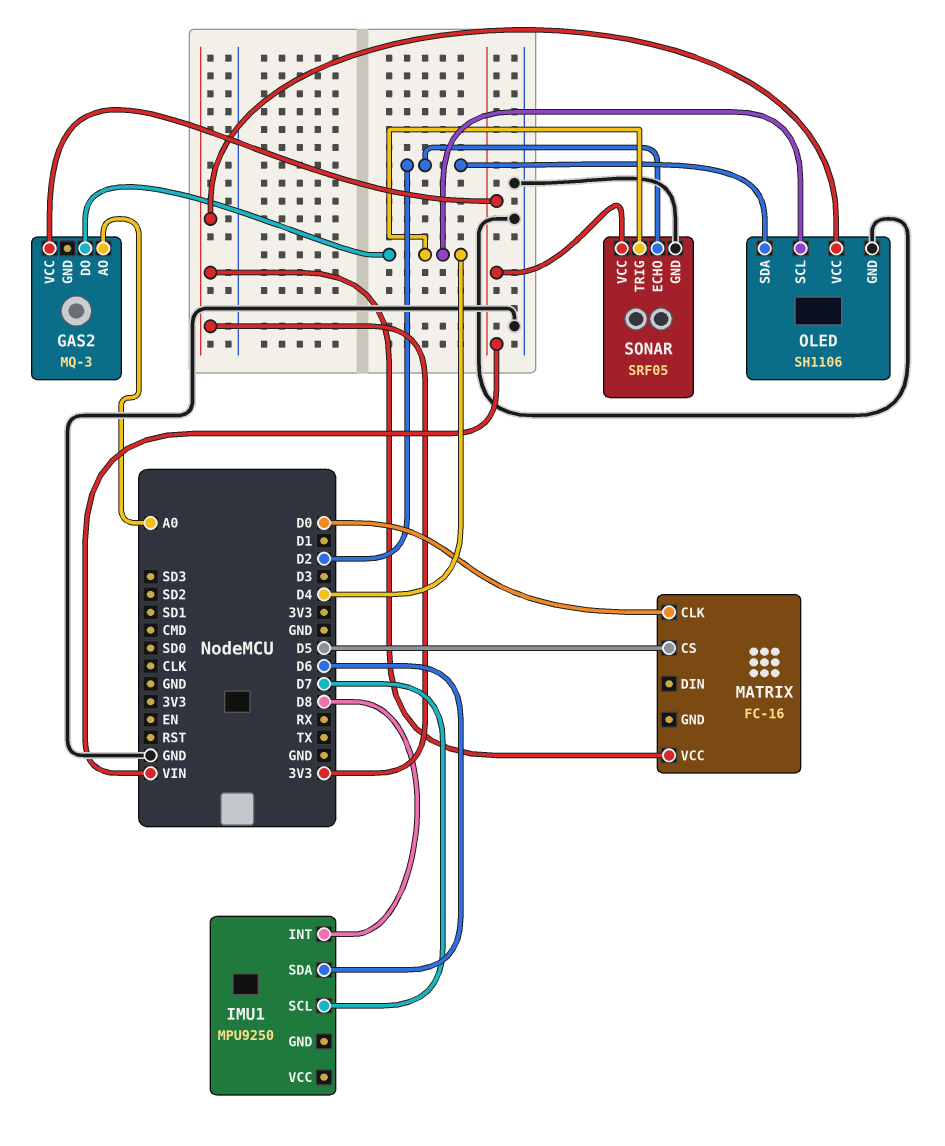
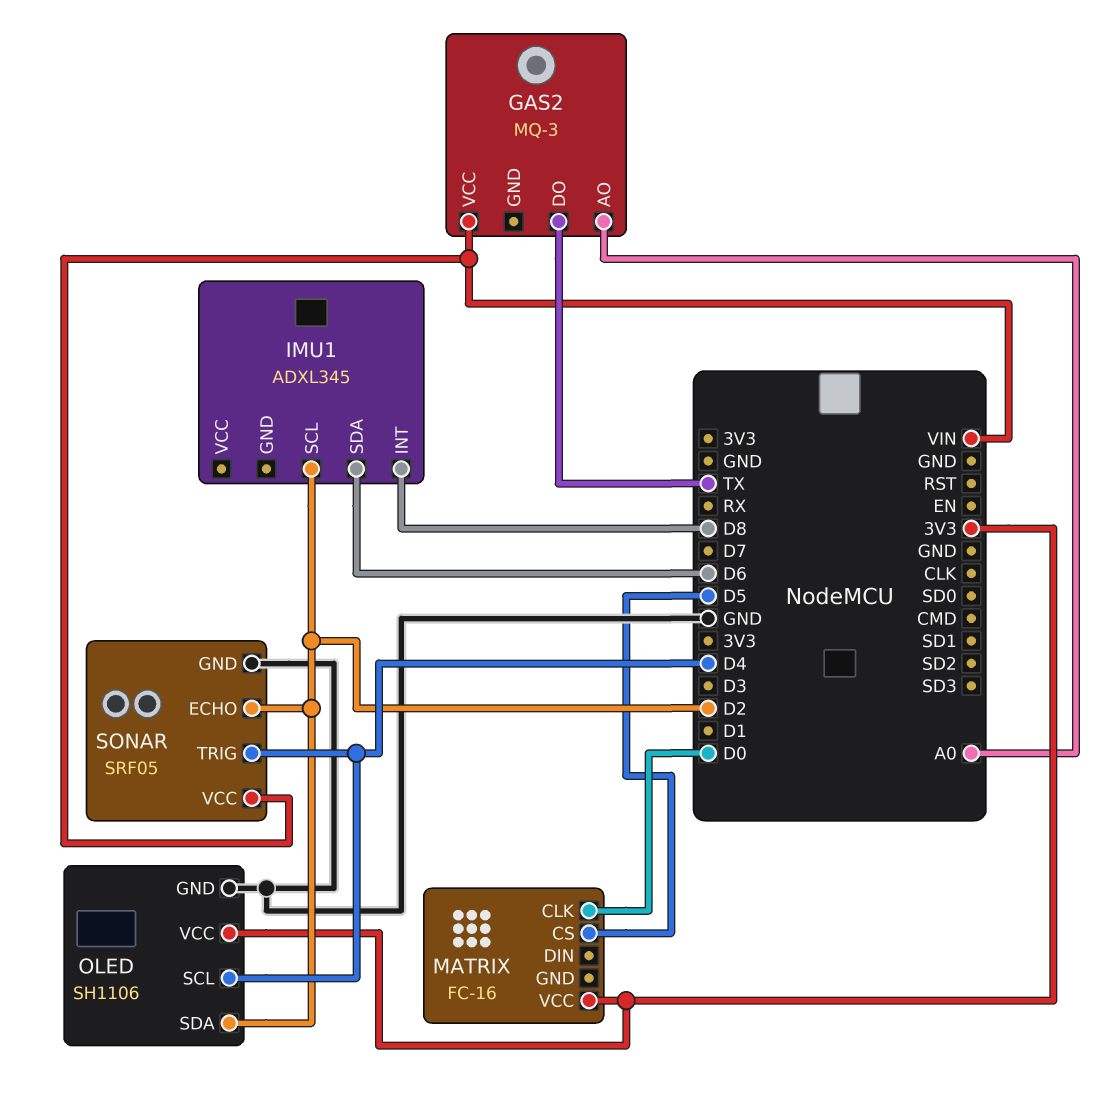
GAS2 pin DO: D4 -> TX
IMU1: MPU9250 -> ADXL345
IMU1 pin SCL: D7 -> D2

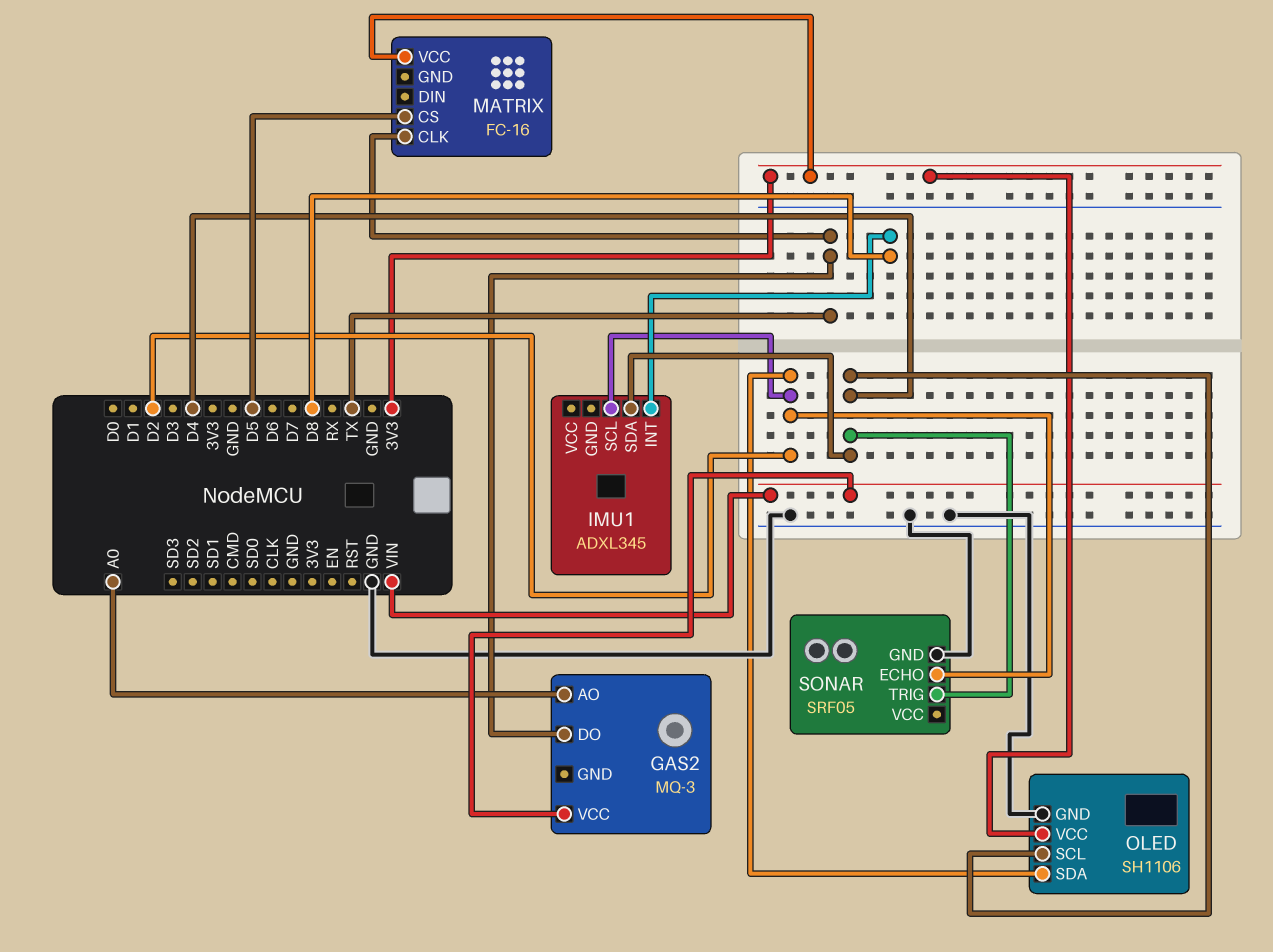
IMU1 pin SDA: D6 -> D4
MATRIX pin CLK: D0 -> TX
SONAR pin VCC: VIN -> none

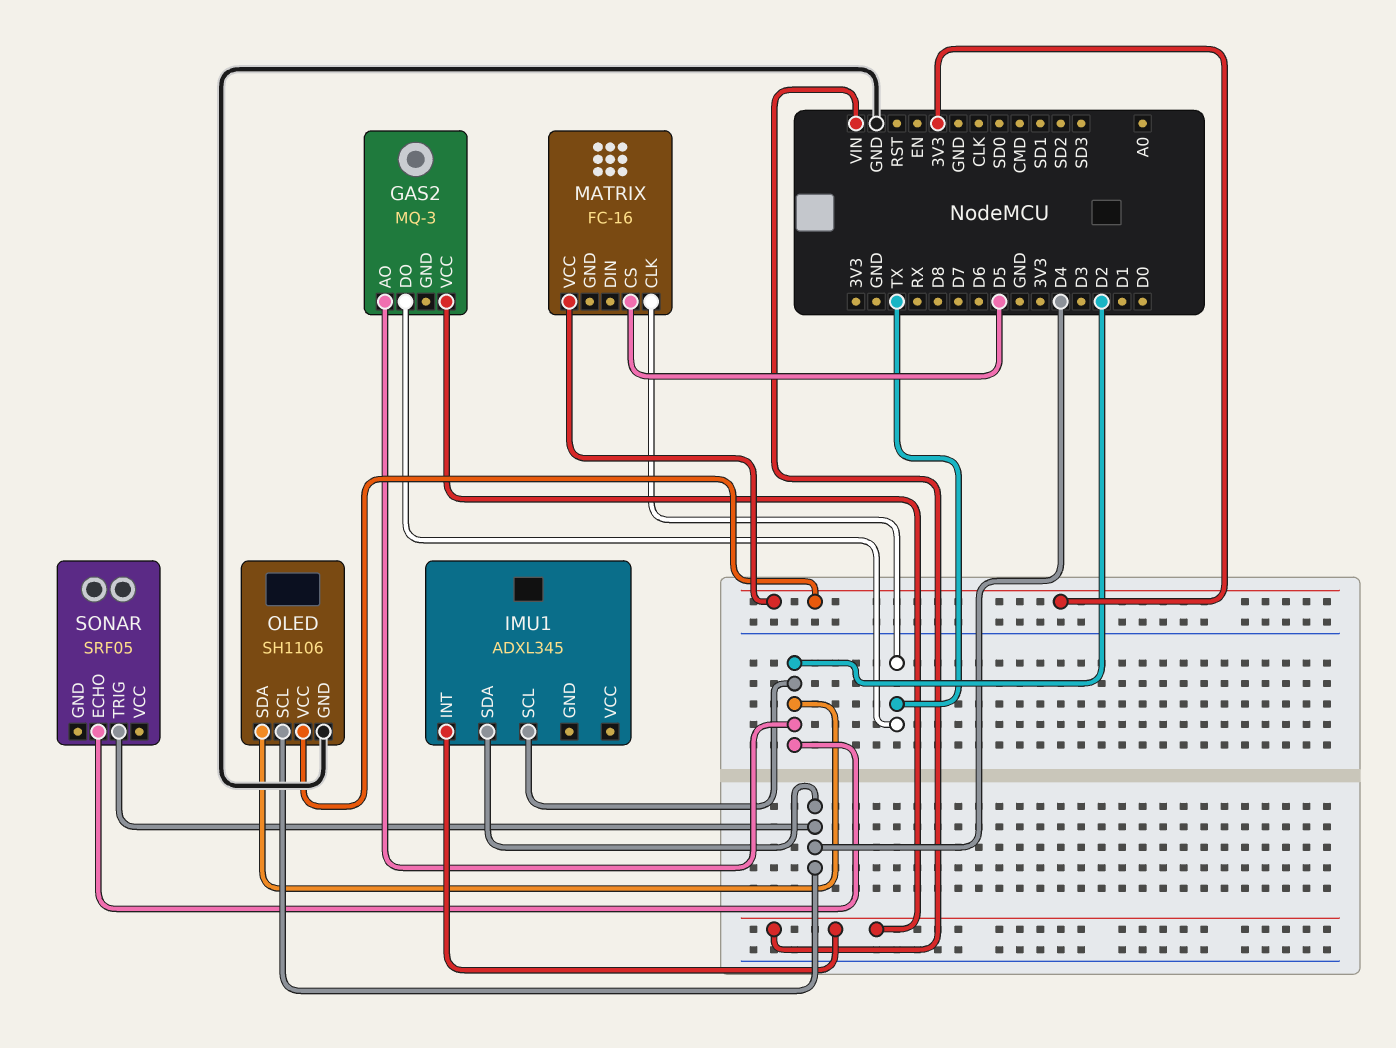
GAS2 pin AO: A0 -> D2
IMU1 pin INT: D8 -> VIN
SONAR pin GND: GND -> none

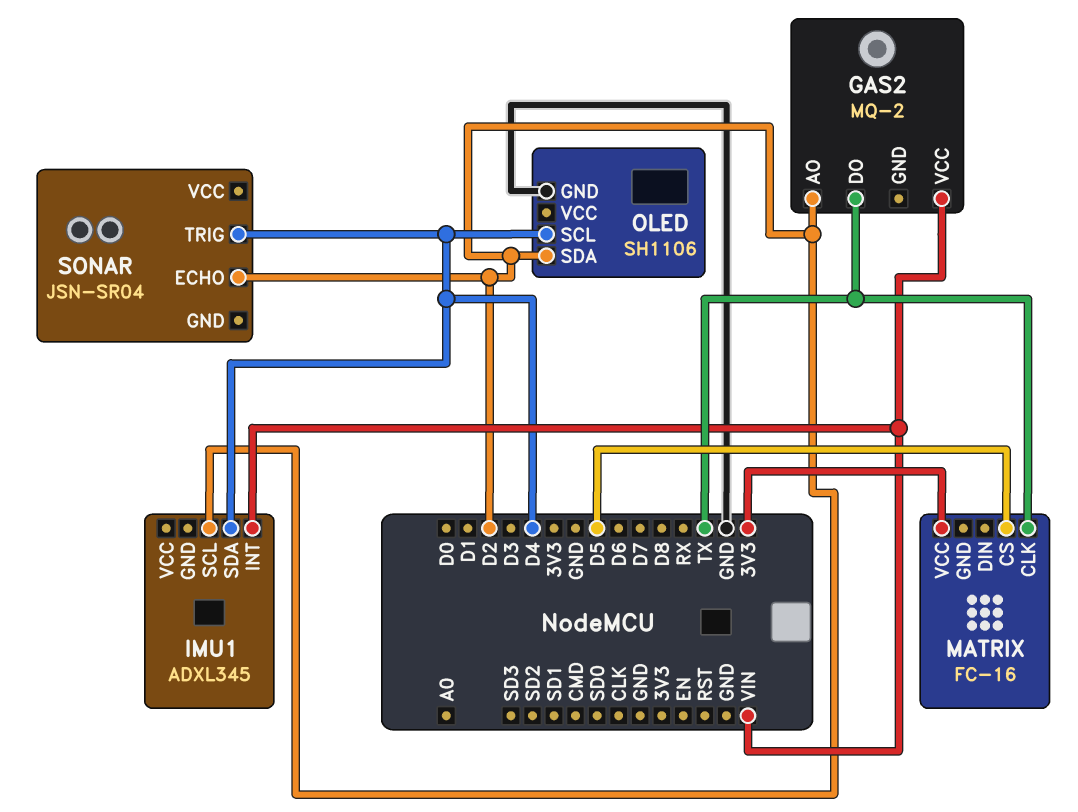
GAS2: MQ-3 -> MQ-2
OLED pin VCC: 3V3 -> none
SONAR: SRF05 -> JSN-SR04

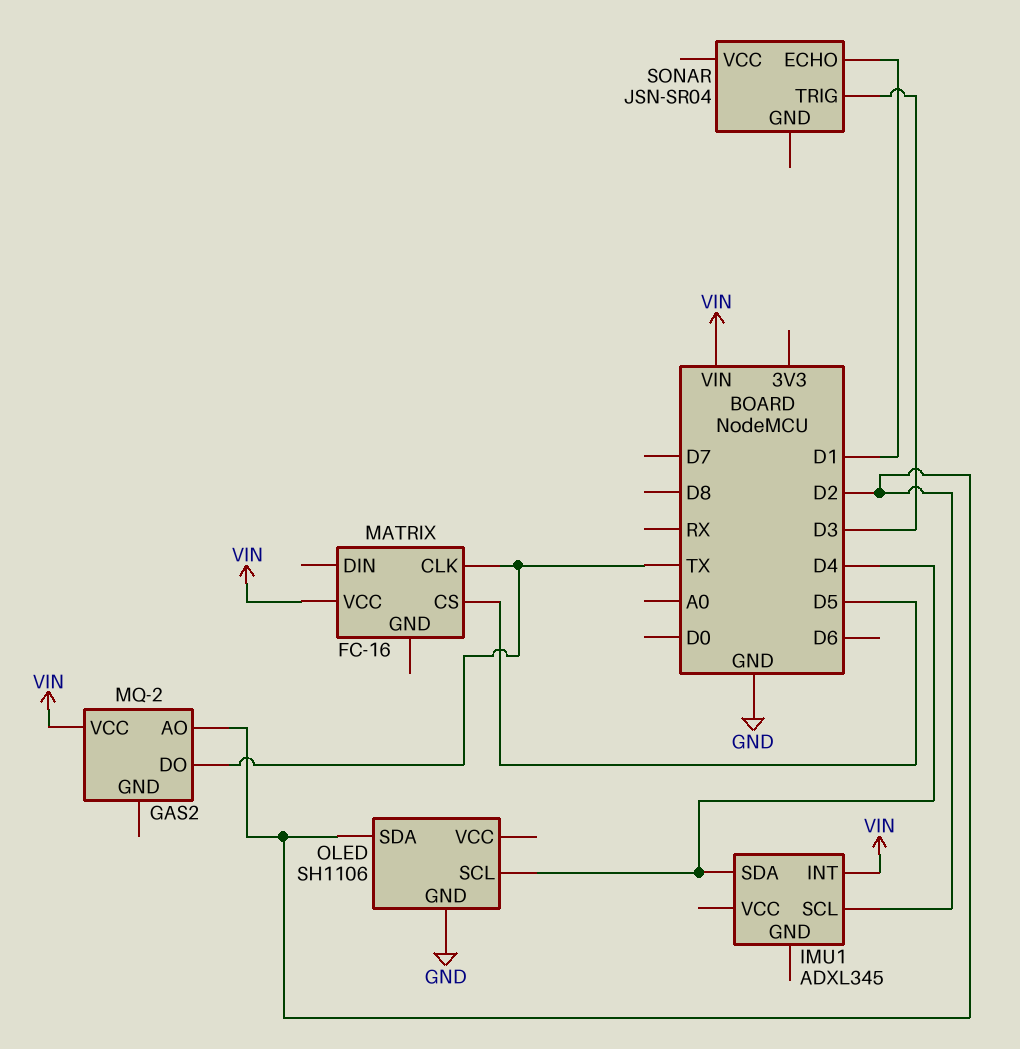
MATRIX pin VCC: 3V3 -> VIN
SONAR pin ECHO: D2 -> D1
SONAR pin TRIG: D4 -> D3

